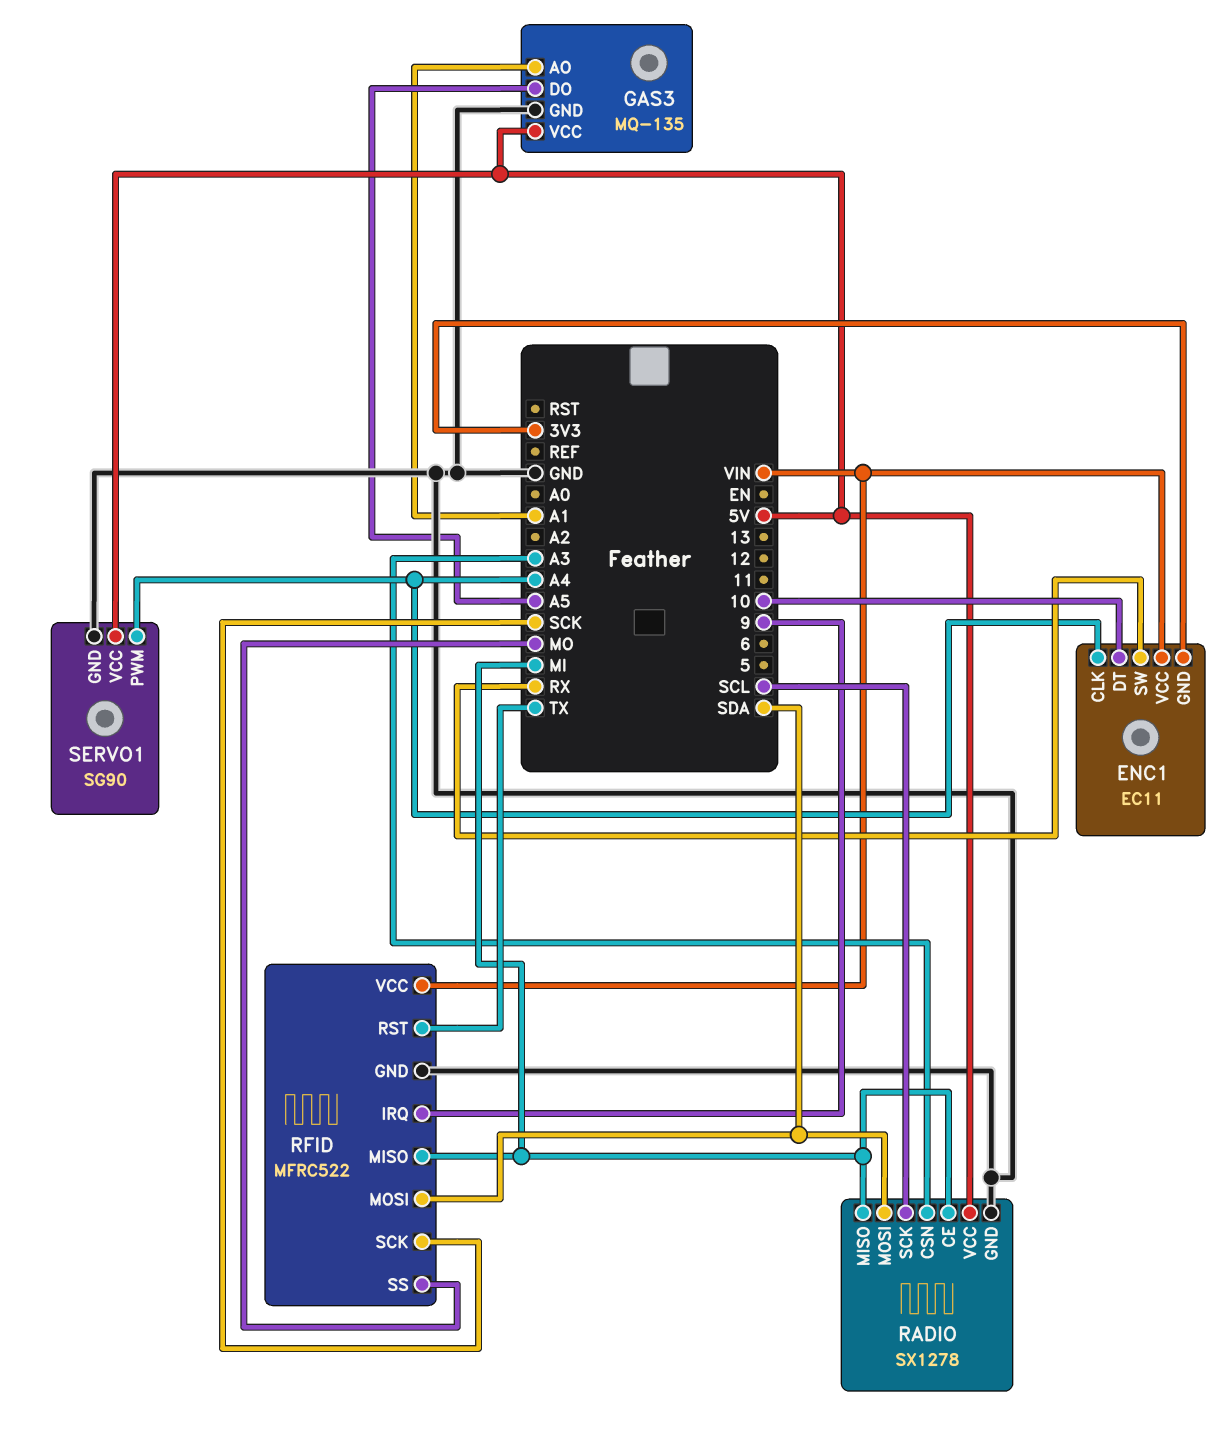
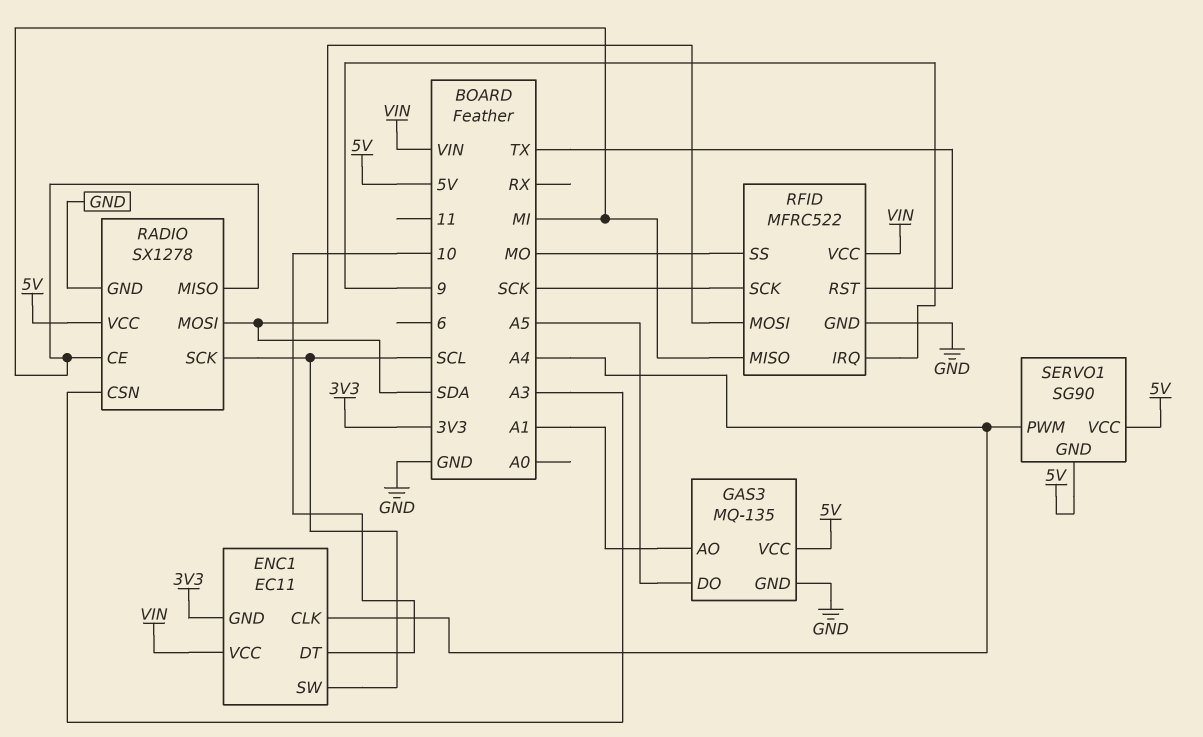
ENC1 pin SW: RX -> SCL
SERVO1 pin GND: GND -> 5V

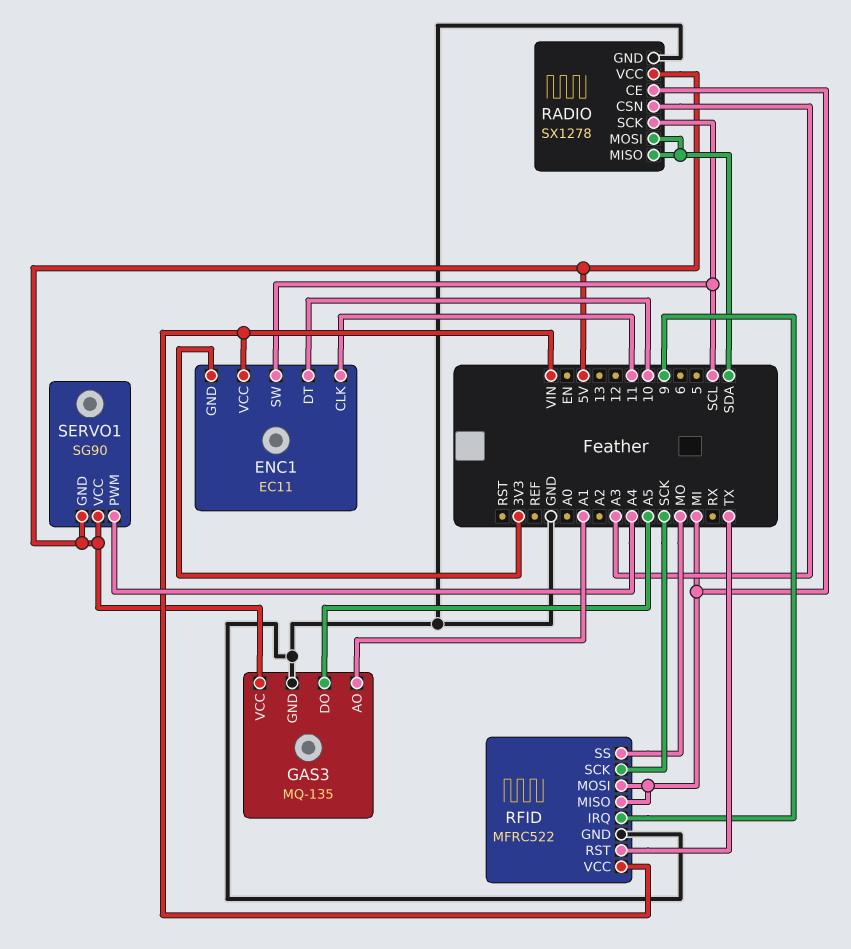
ENC1 pin CLK: A4 -> 11
RADIO pin MISO: MI -> SDA
RFID pin MOSI: SDA -> MI

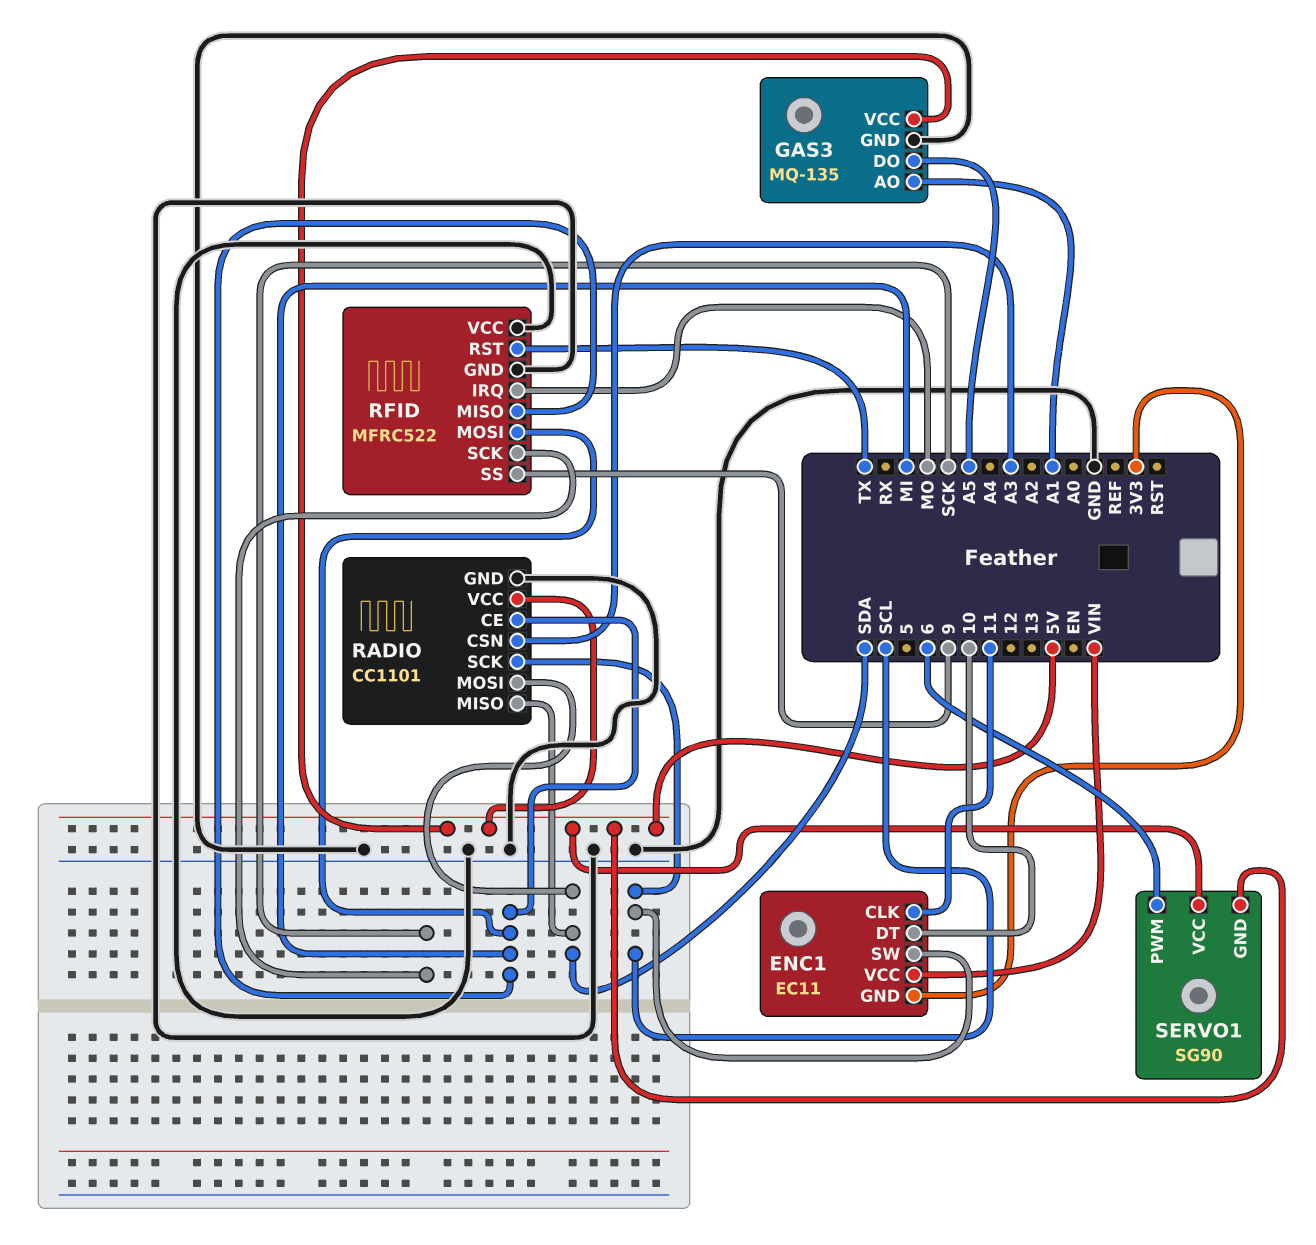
RADIO: SX1278 -> CC1101
RFID pin IRQ: 9 -> MO
RFID pin SS: MO -> 9
RFID pin VCC: VIN -> GND
SERVO1 pin PWM: A4 -> 6

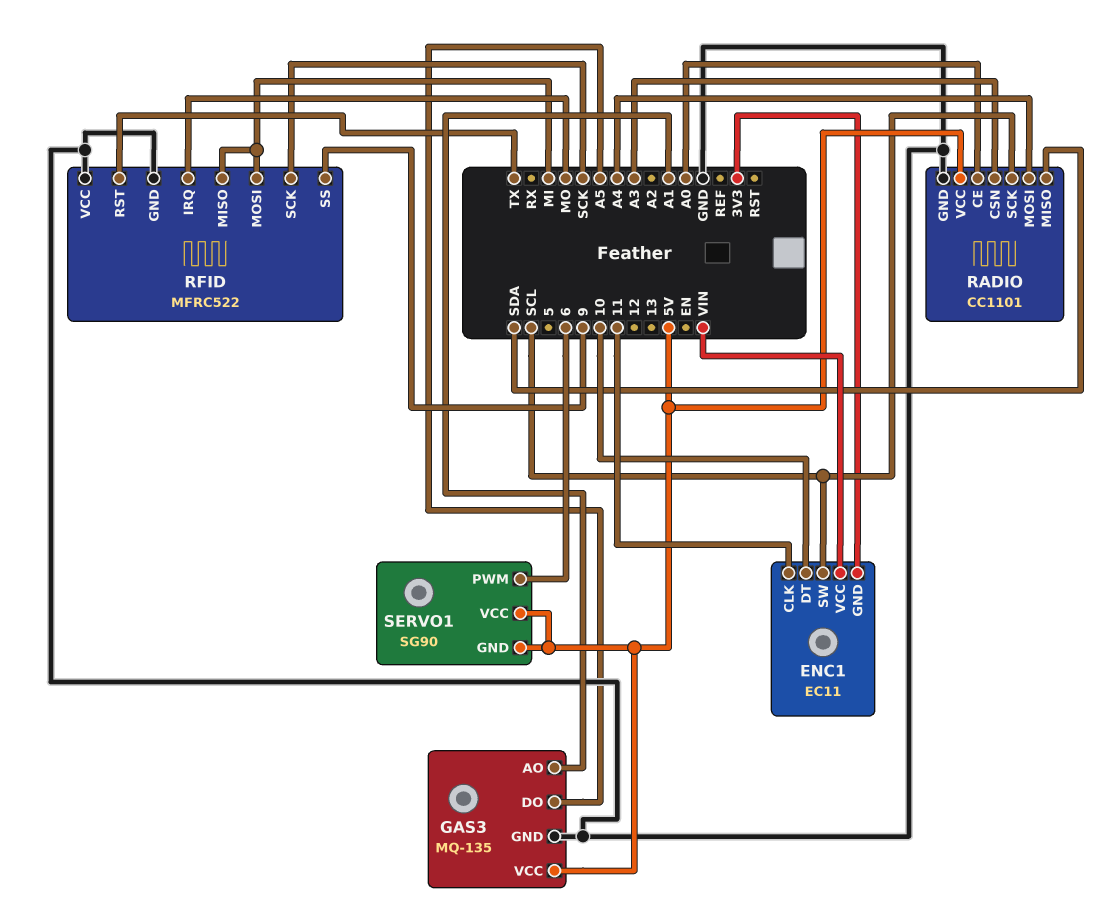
RADIO pin CE: MI -> A0
RADIO pin MOSI: SDA -> A4

